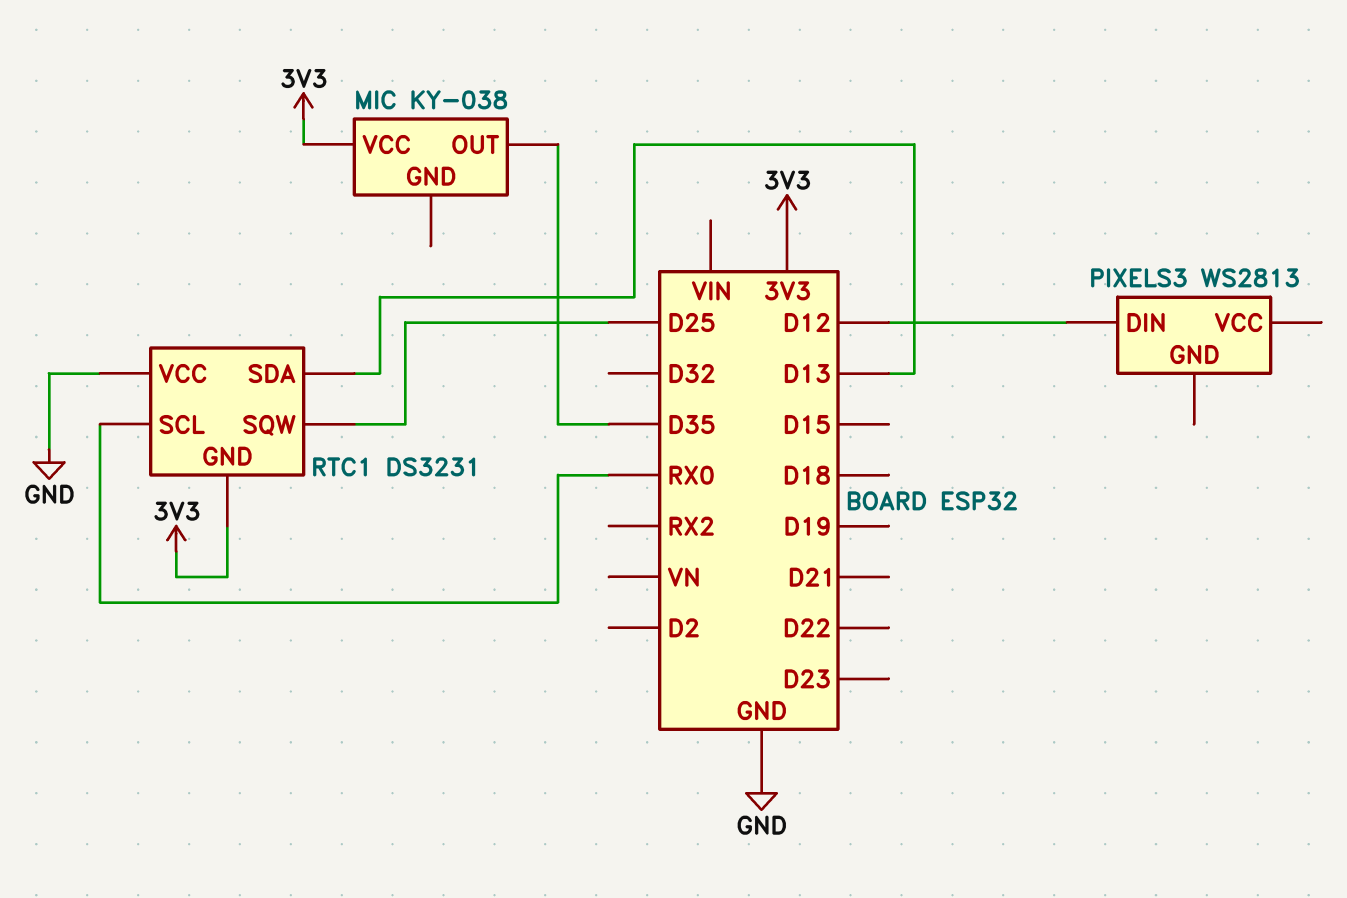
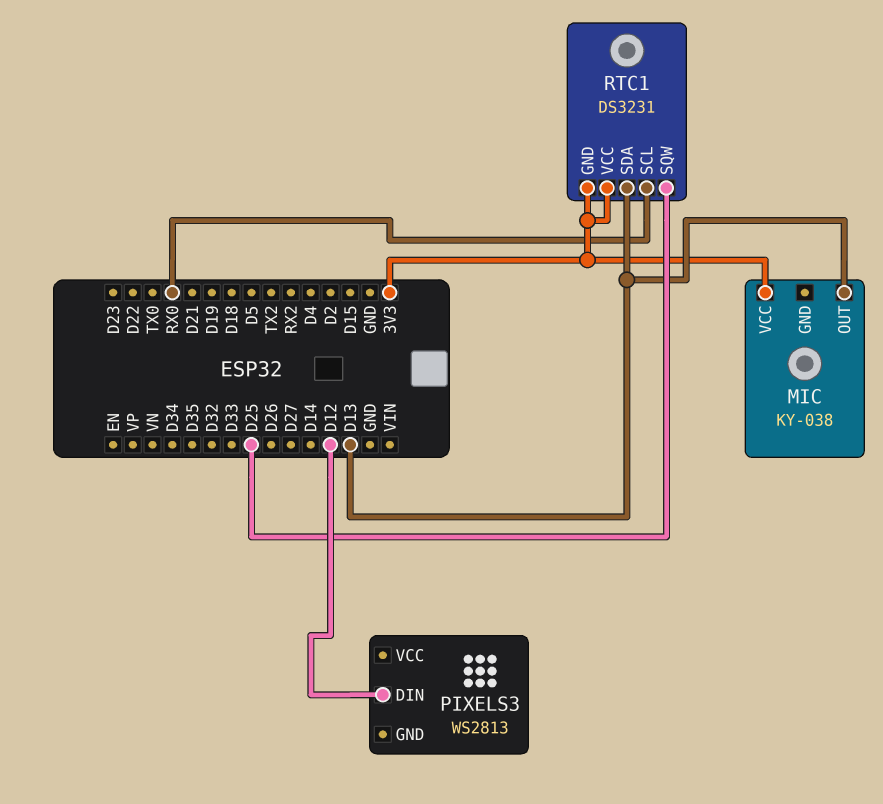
MIC pin OUT: D35 -> D13
RTC1 pin VCC: GND -> 3V3

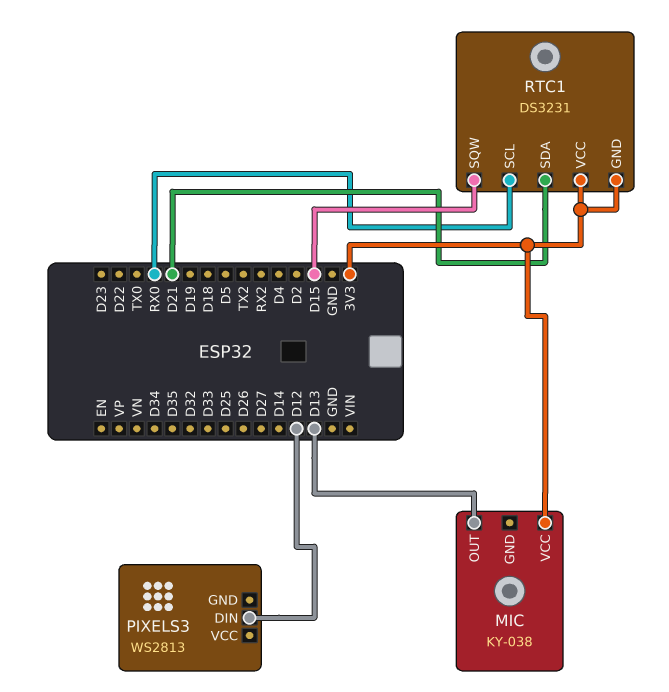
RTC1 pin SDA: D13 -> D21
RTC1 pin SQW: D25 -> D15

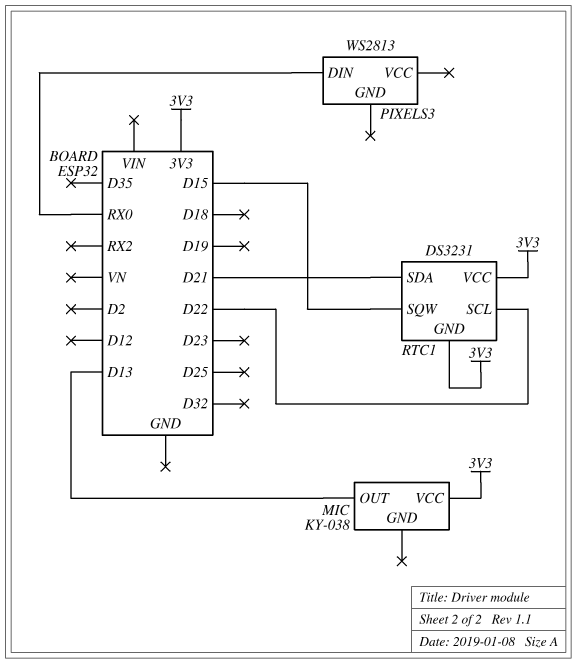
PIXELS3 pin DIN: D12 -> RX0
RTC1 pin SCL: RX0 -> D22

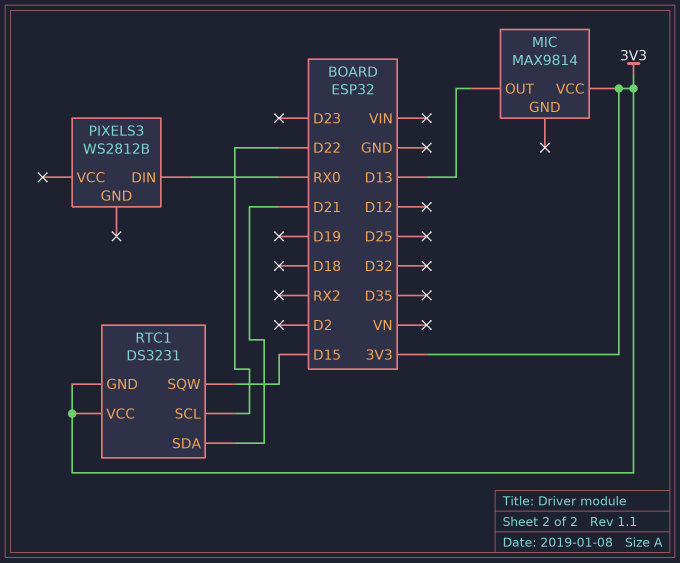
MIC: KY-038 -> MAX9814
PIXELS3: WS2813 -> WS2812B

